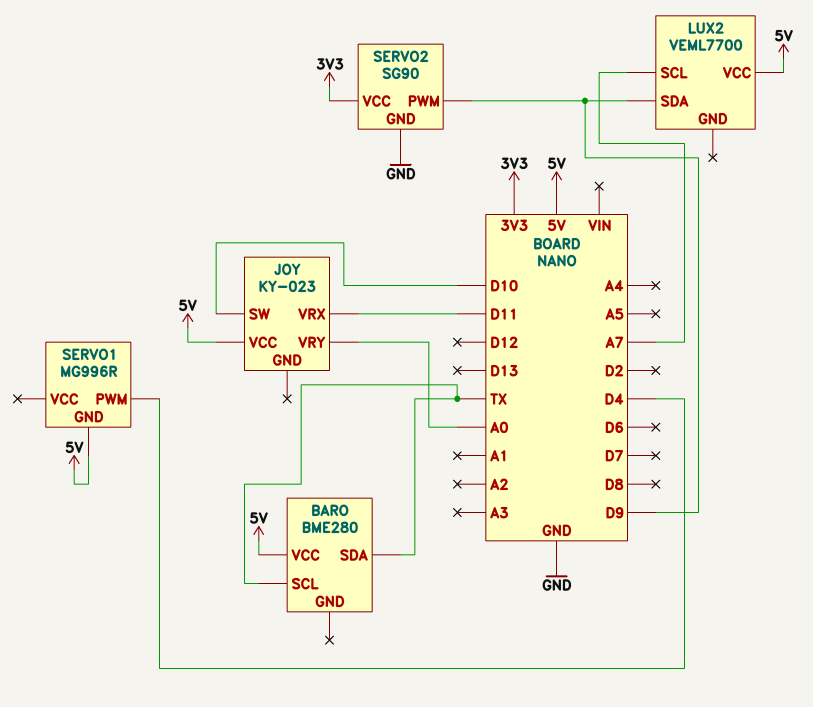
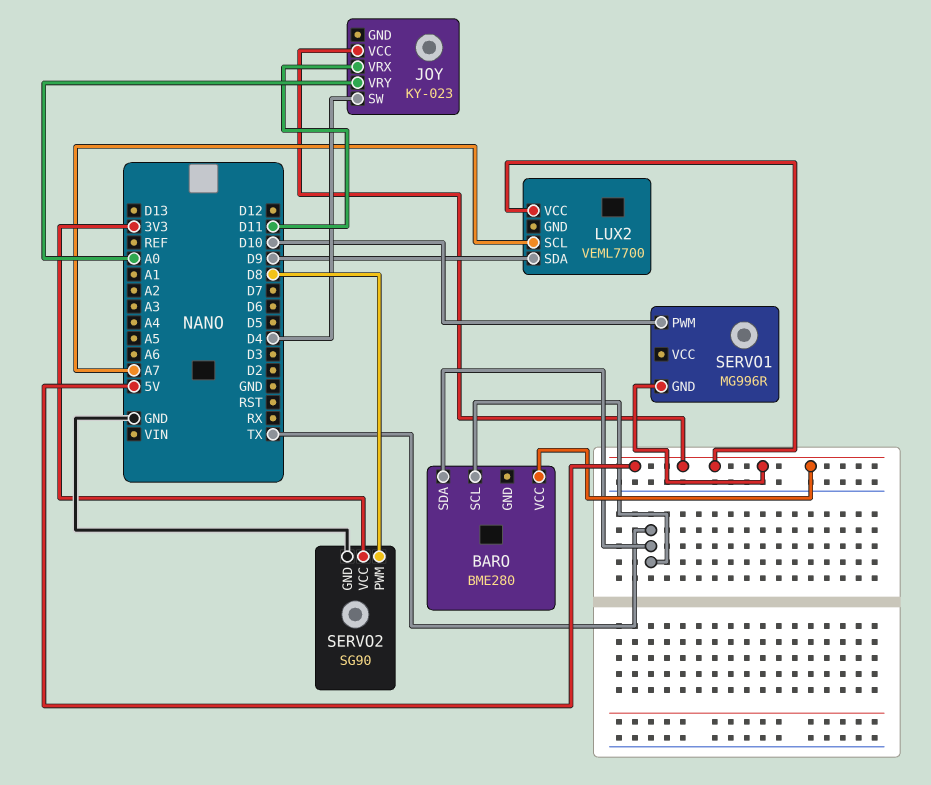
JOY pin SW: D10 -> D4
SERVO1 pin PWM: D4 -> D10
SERVO2 pin PWM: D9 -> D8

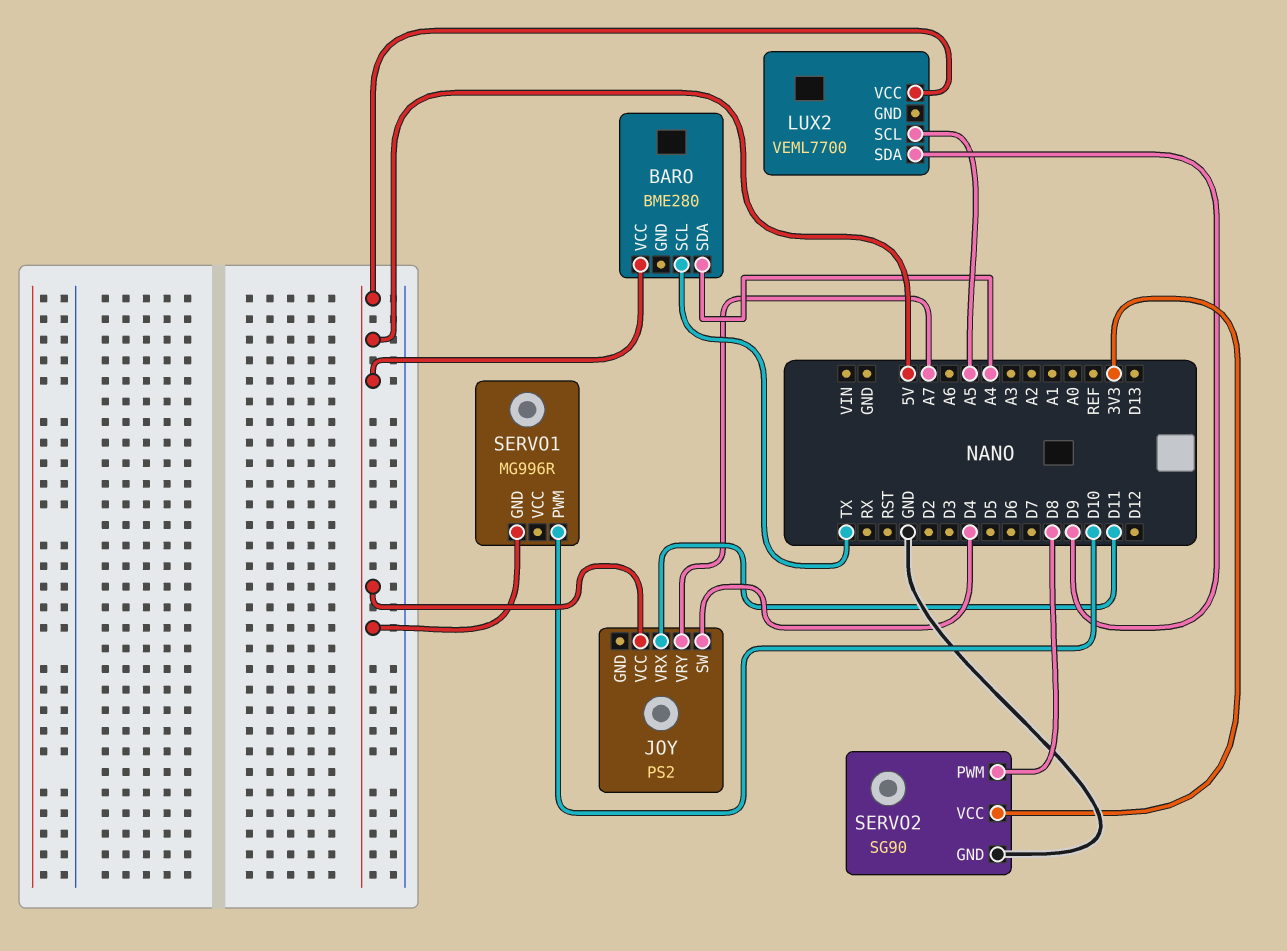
BARO pin SDA: TX -> A4
JOY: KY-023 -> PS2
JOY pin VRY: A0 -> A7
LUX2 pin SCL: A7 -> A5

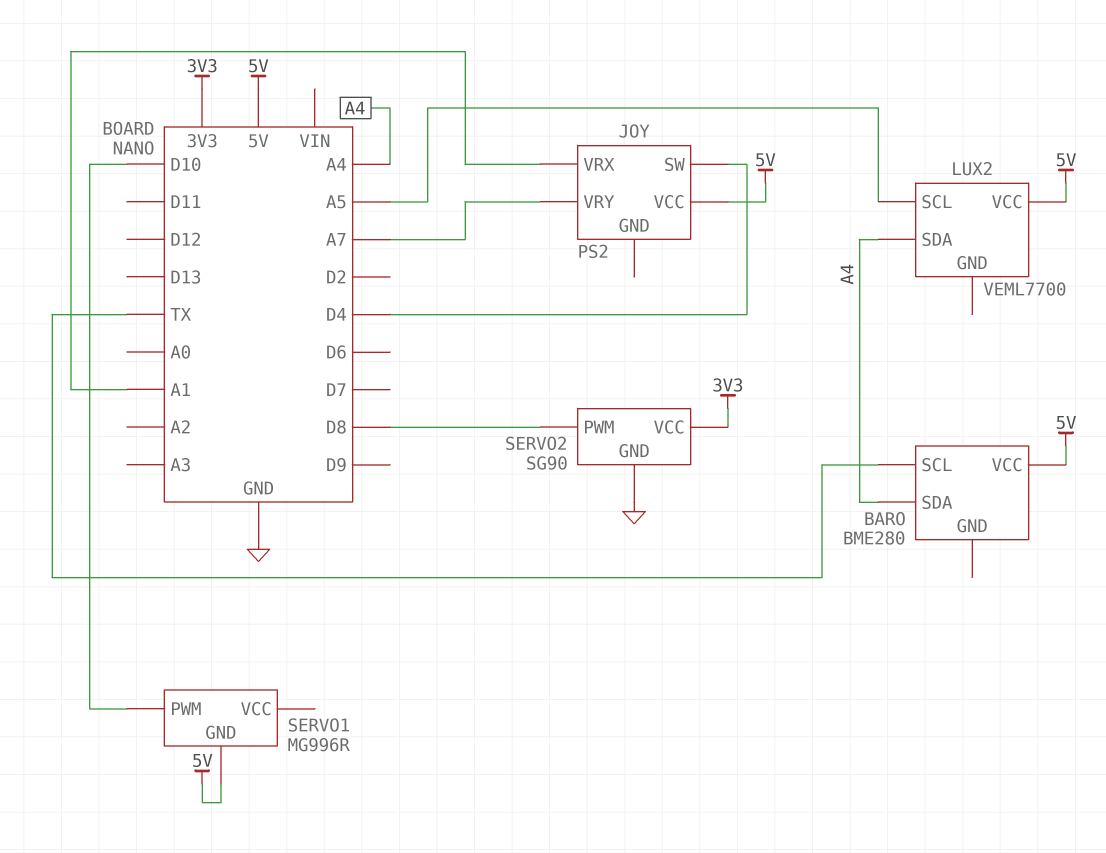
JOY pin VRX: D11 -> A1
LUX2 pin SDA: D9 -> A4

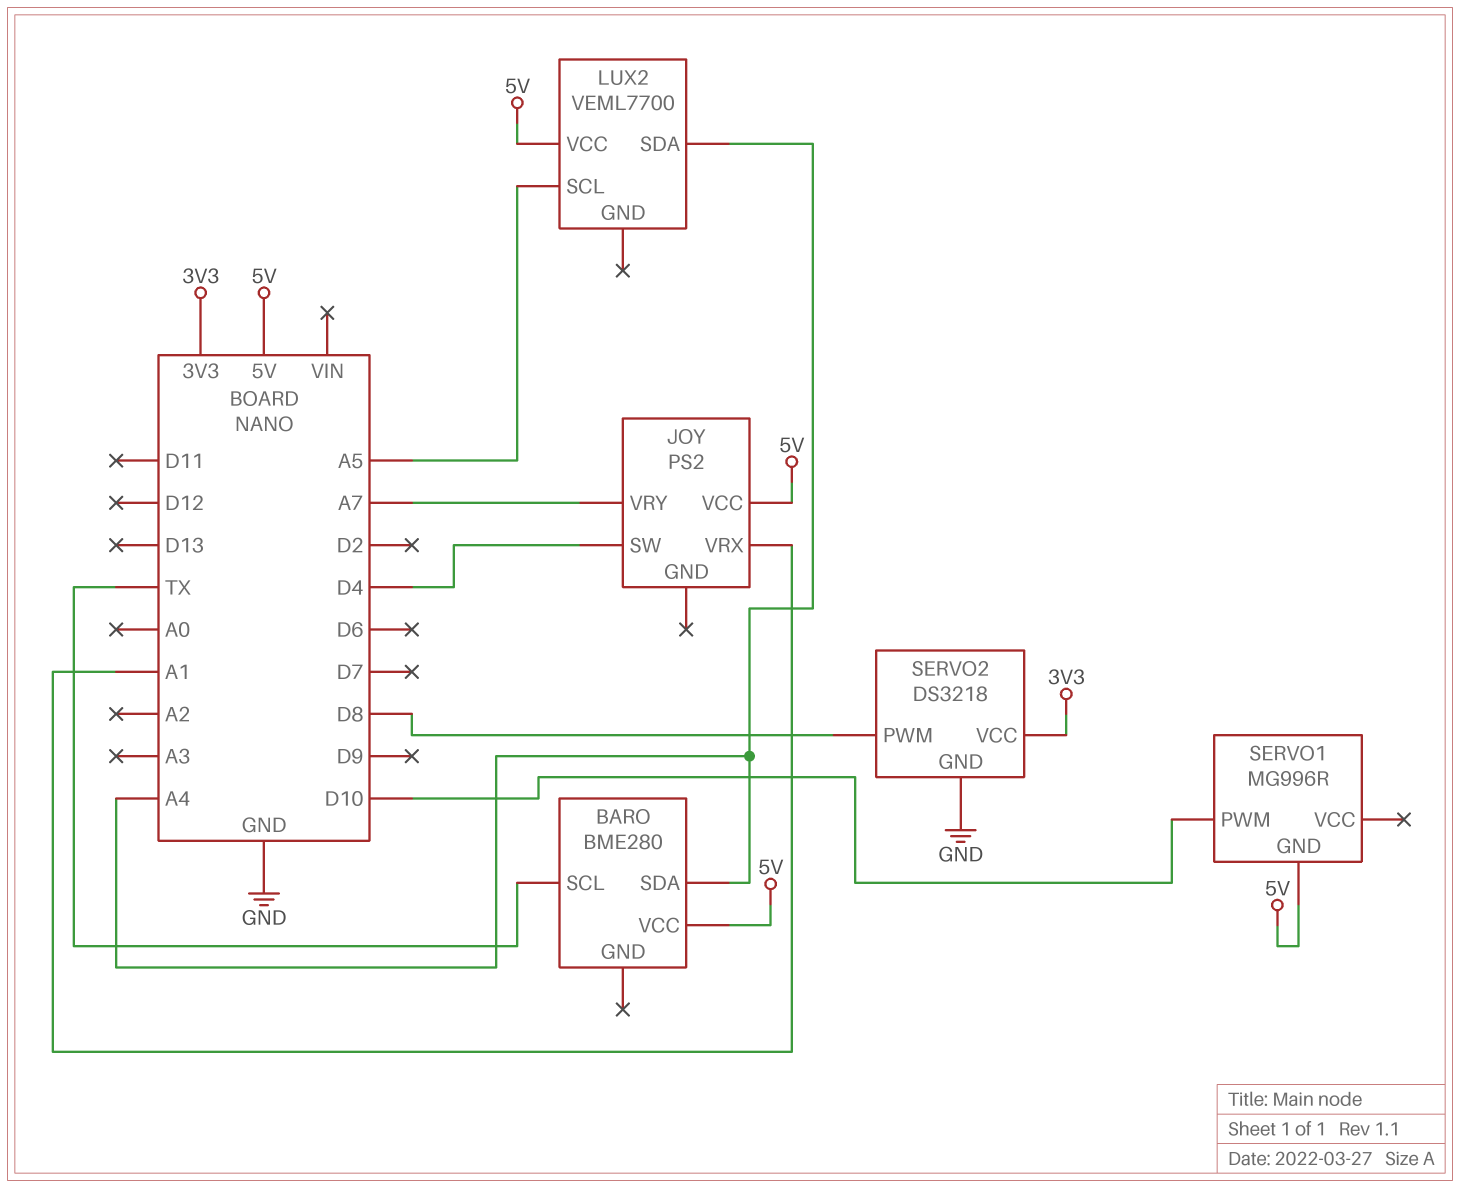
SERVO2: SG90 -> DS3218

